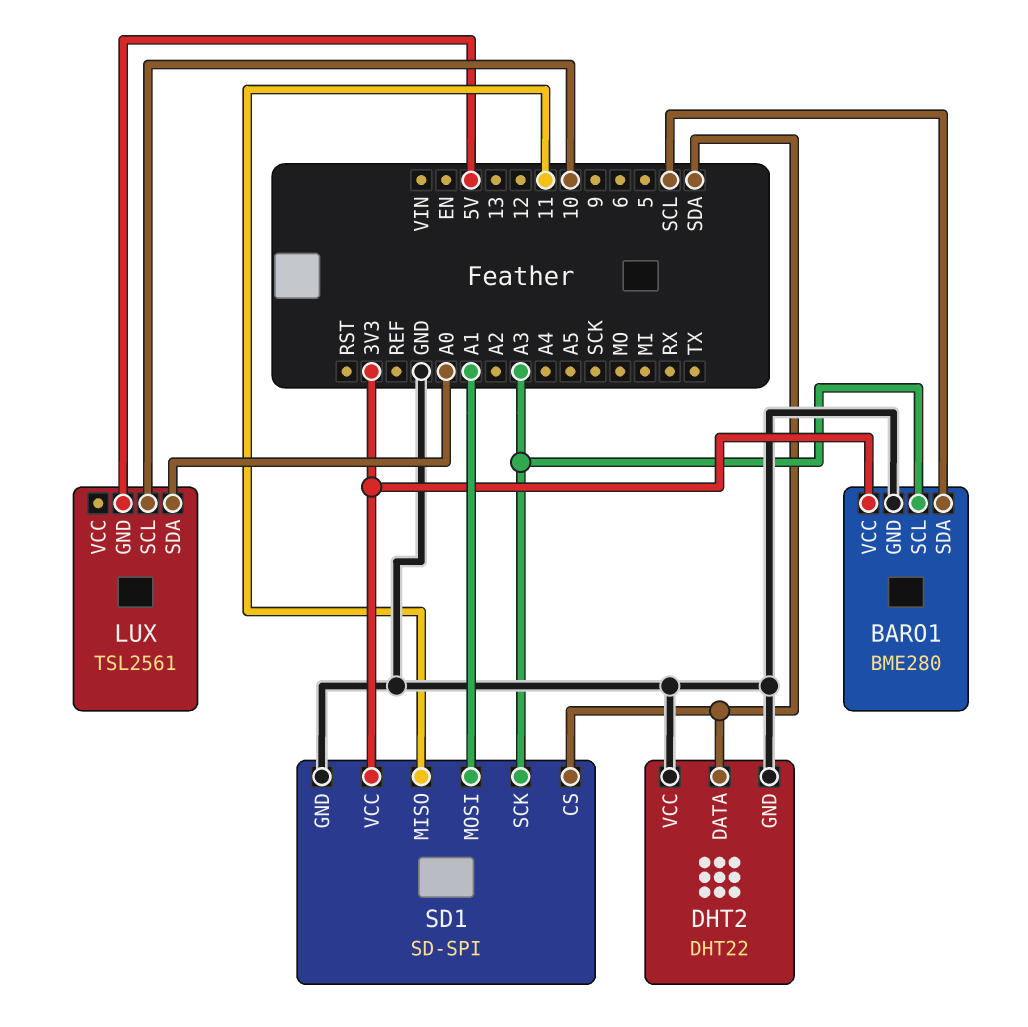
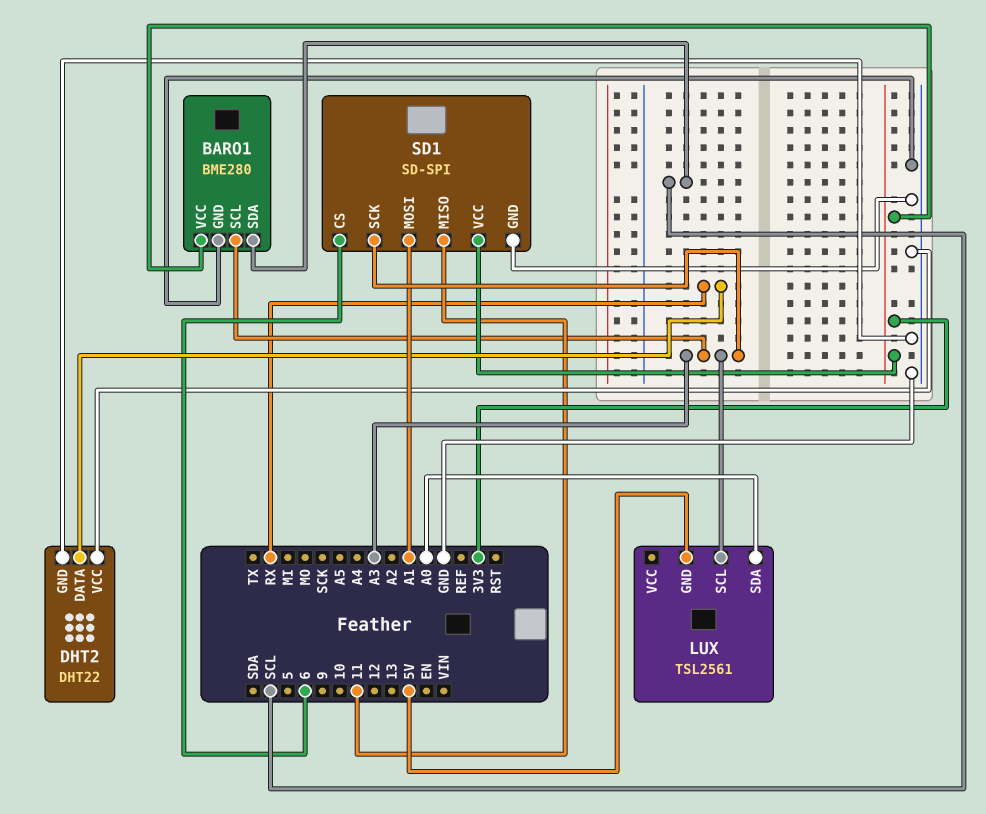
DHT2 pin DATA: SDA -> RX
LUX pin SCL: 10 -> A3
SD1 pin CS: SDA -> 6

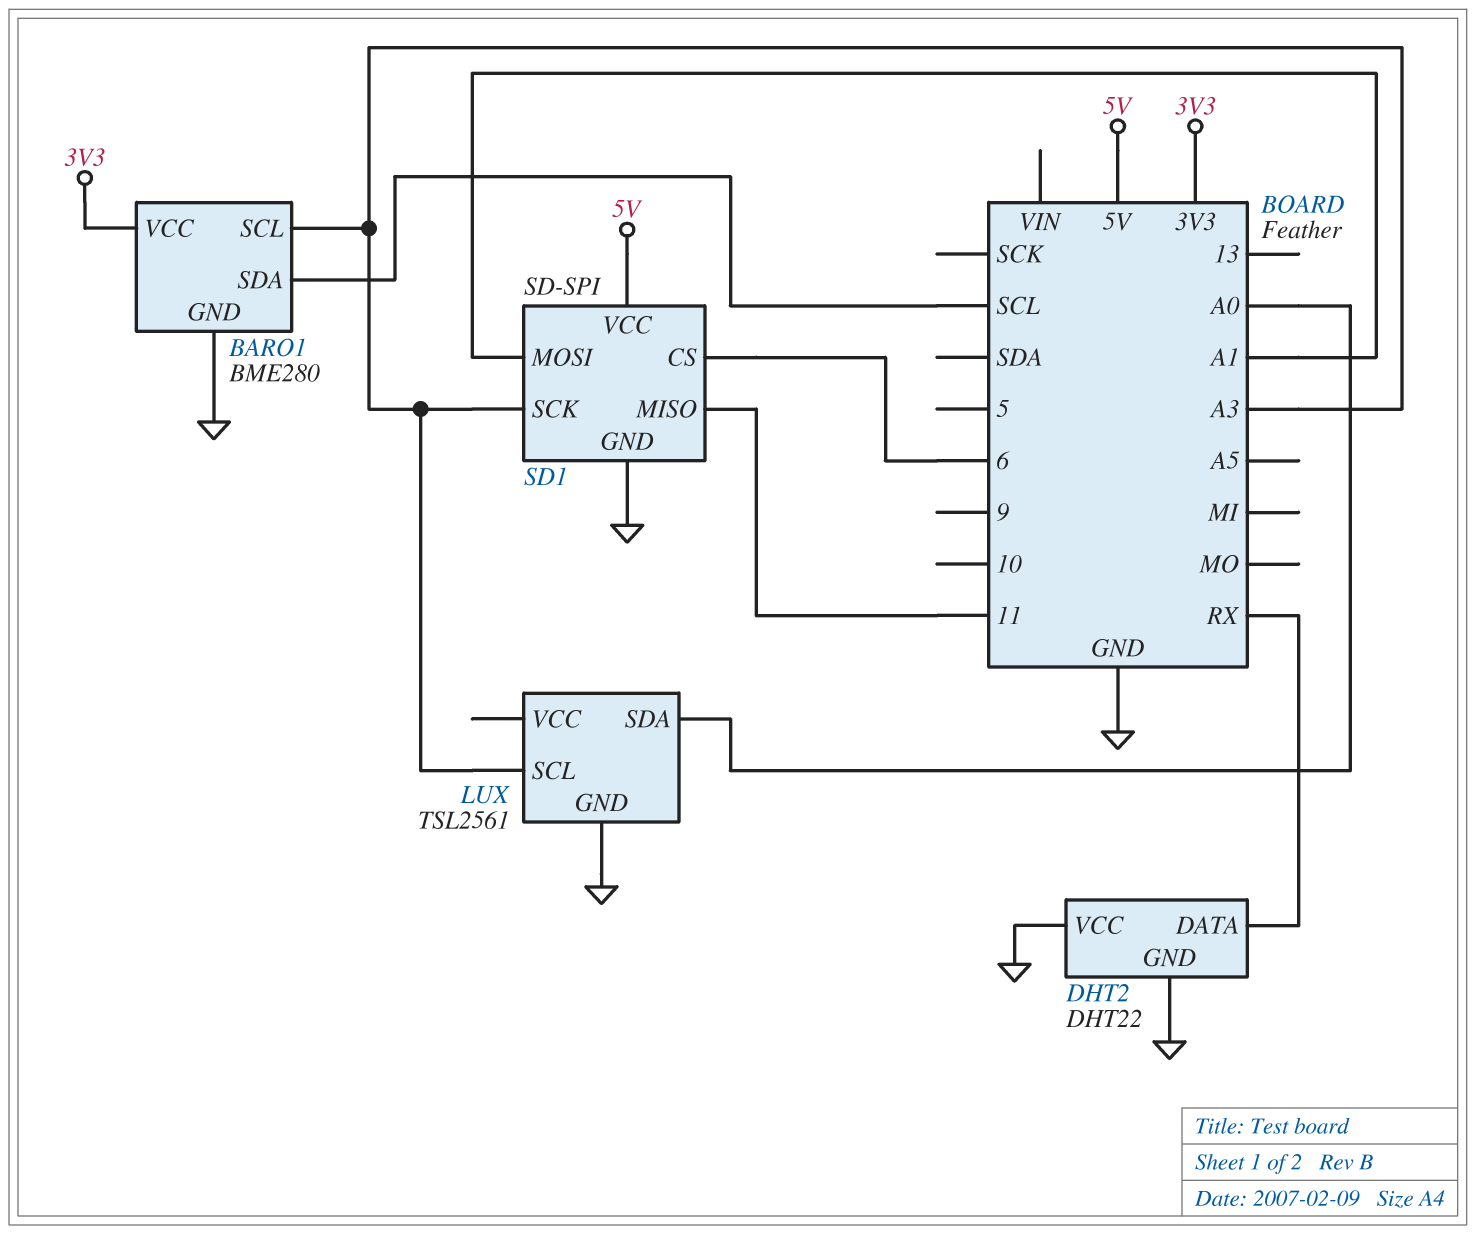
LUX pin GND: 5V -> GND
SD1 pin VCC: 3V3 -> 5V

